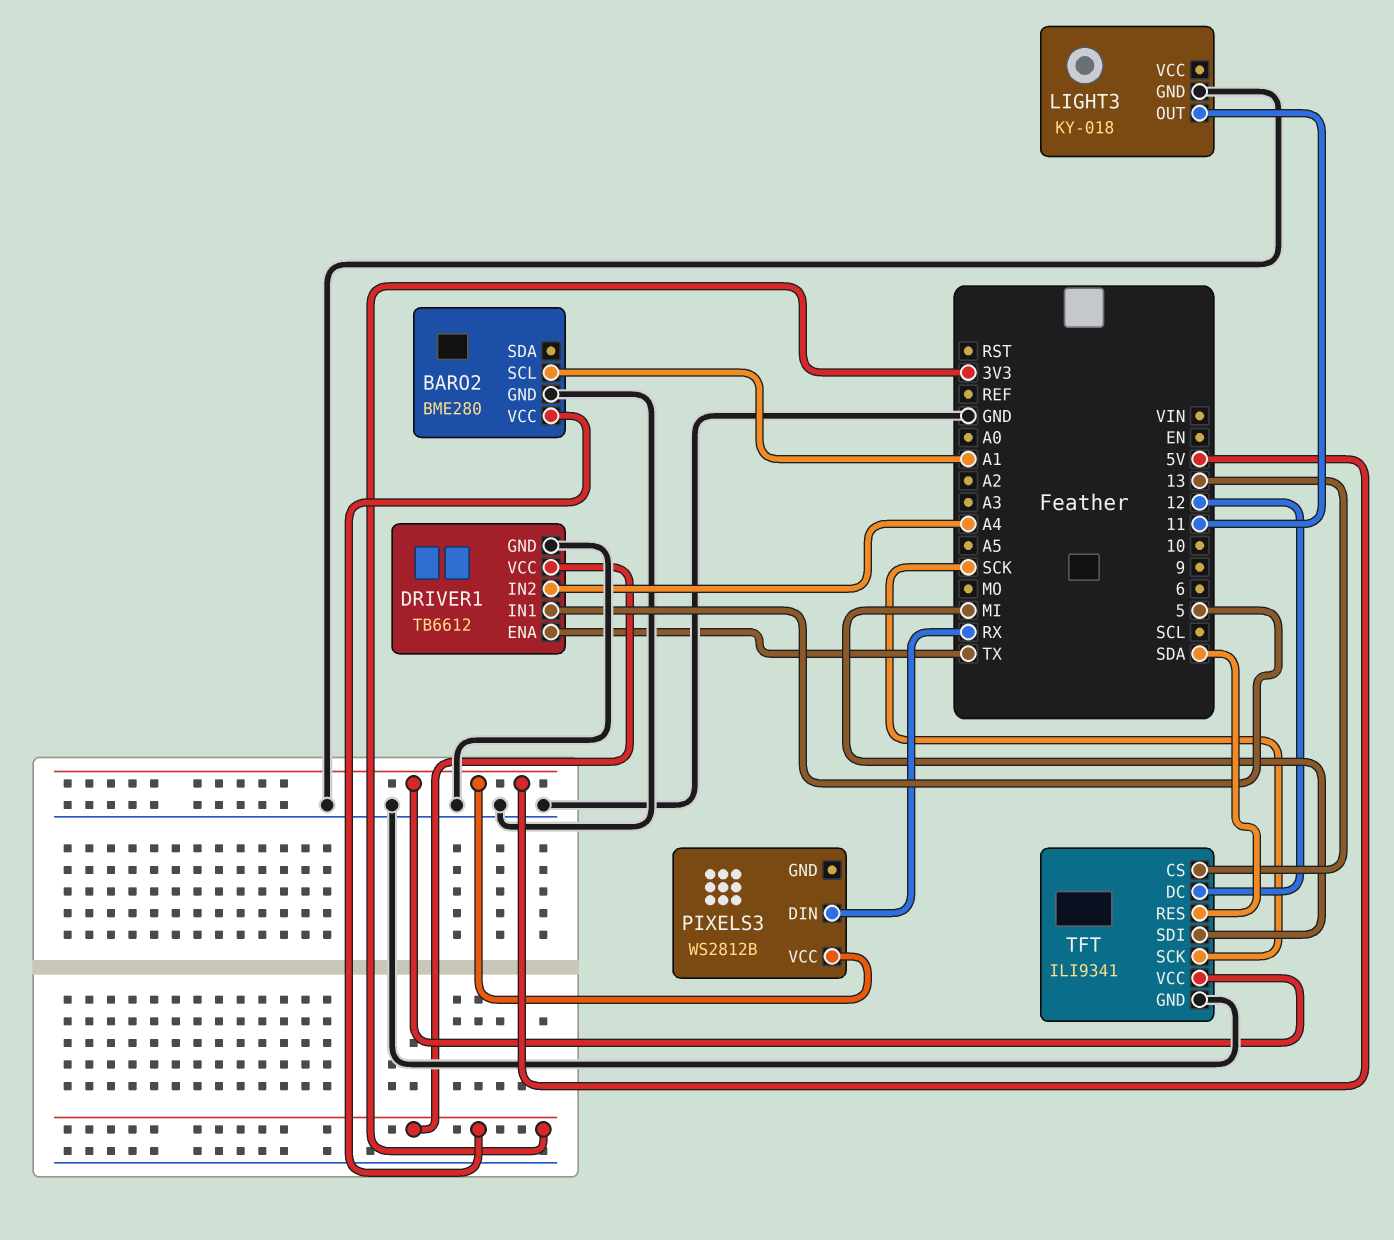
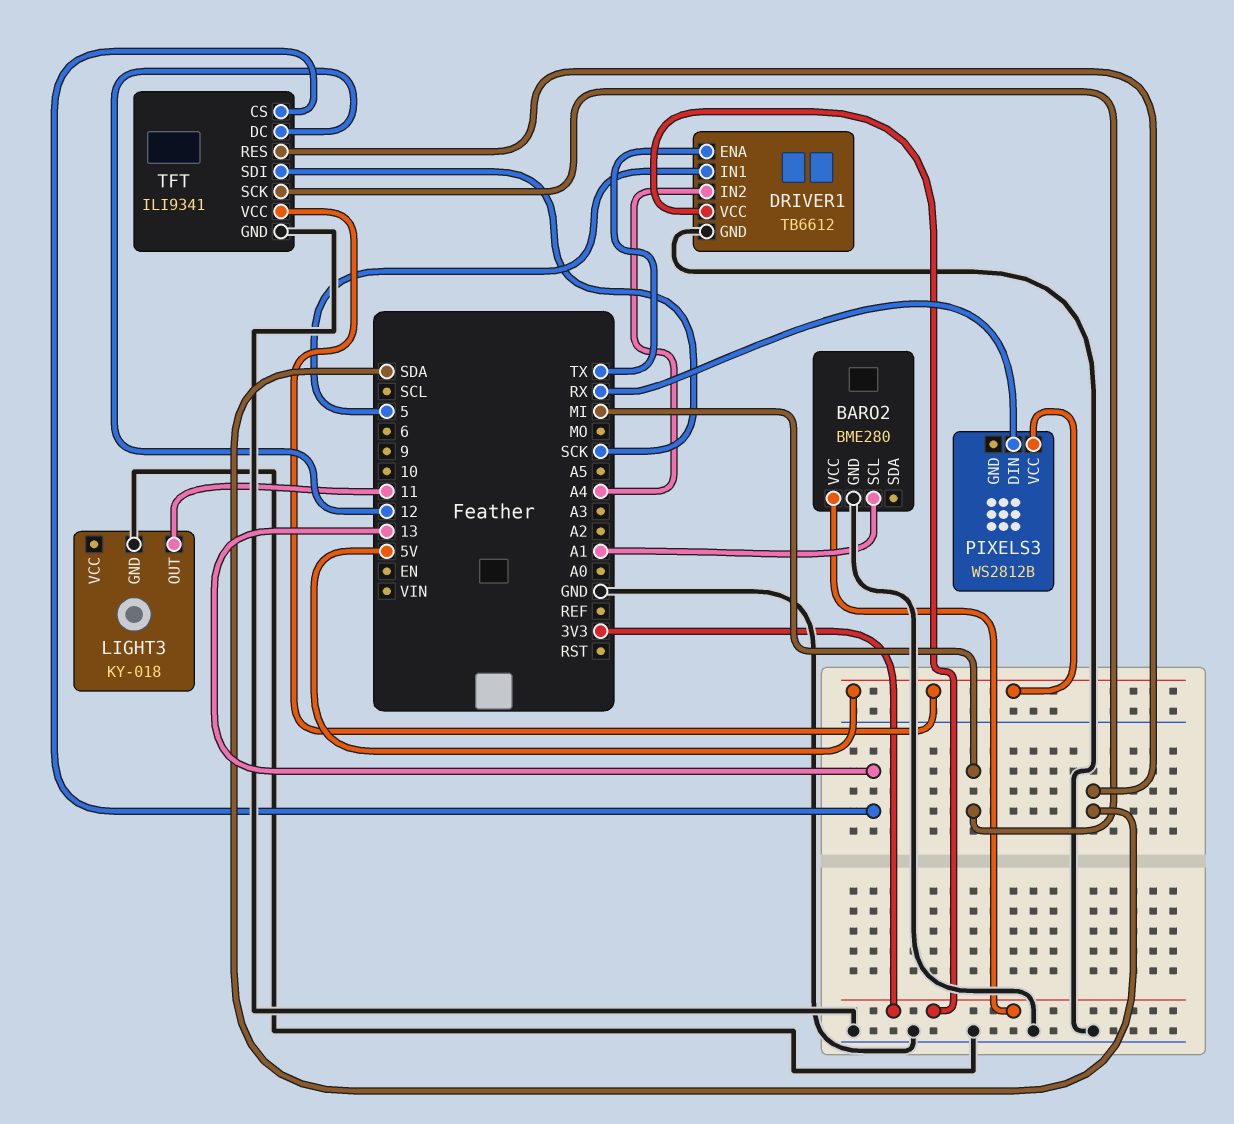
TFT pin SCK: SCK -> MI
TFT pin SDI: MI -> SCK

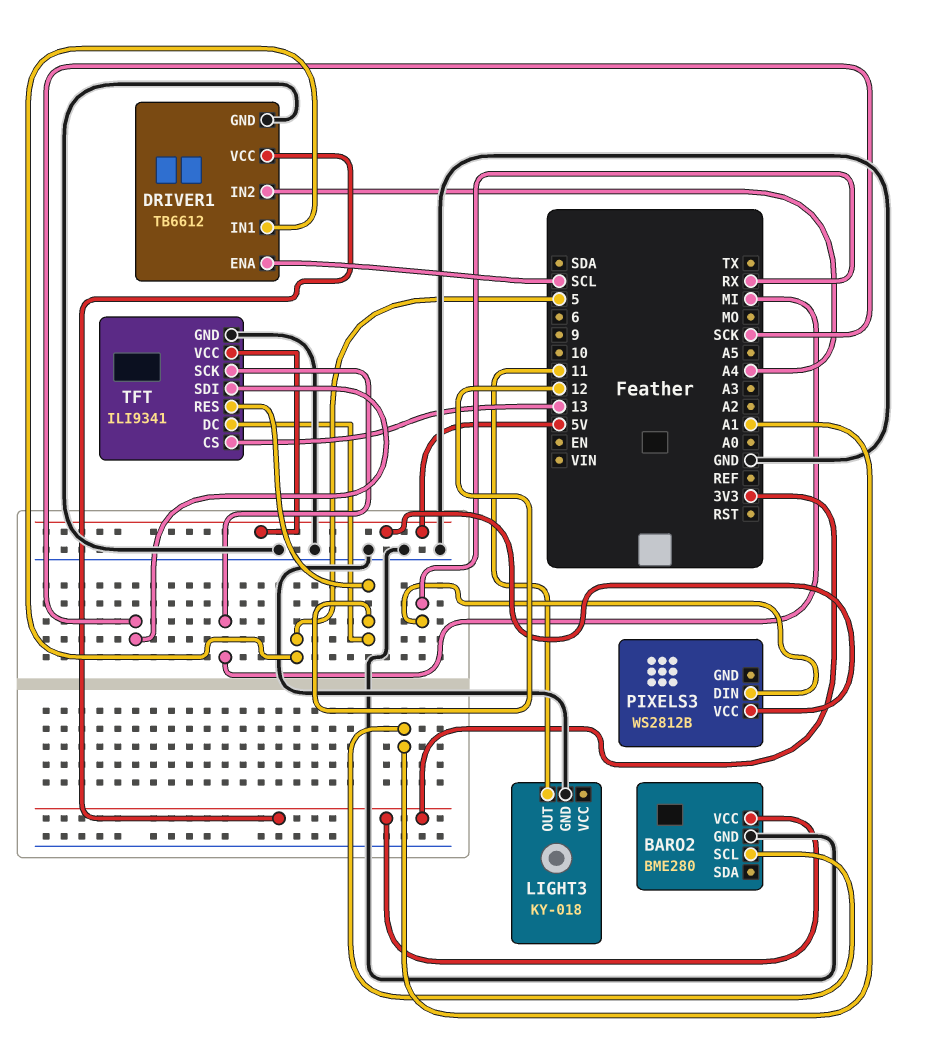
DRIVER1 pin ENA: TX -> SCL
TFT pin RES: SDA -> 12

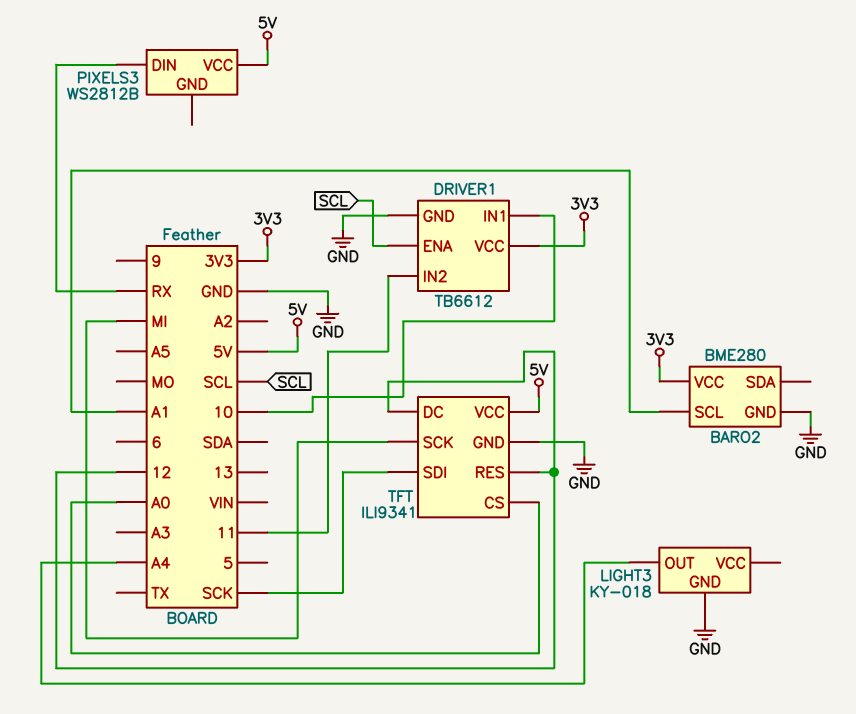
DRIVER1 pin IN1: 5 -> 10
DRIVER1 pin IN2: A4 -> 11
LIGHT3 pin OUT: 11 -> A4
TFT pin CS: 13 -> A0

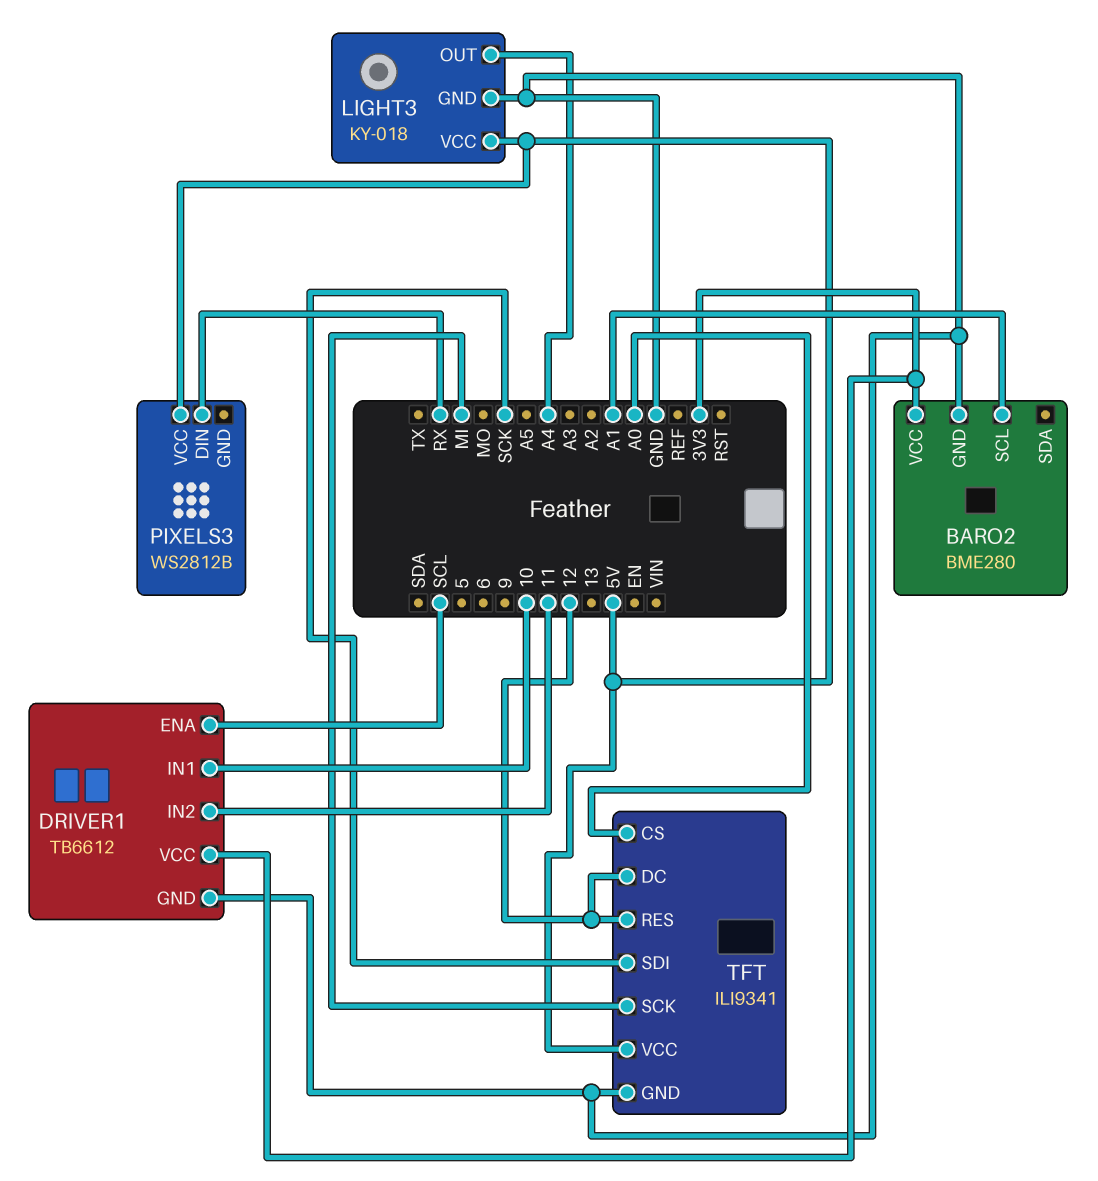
LIGHT3 pin VCC: none -> 5V

